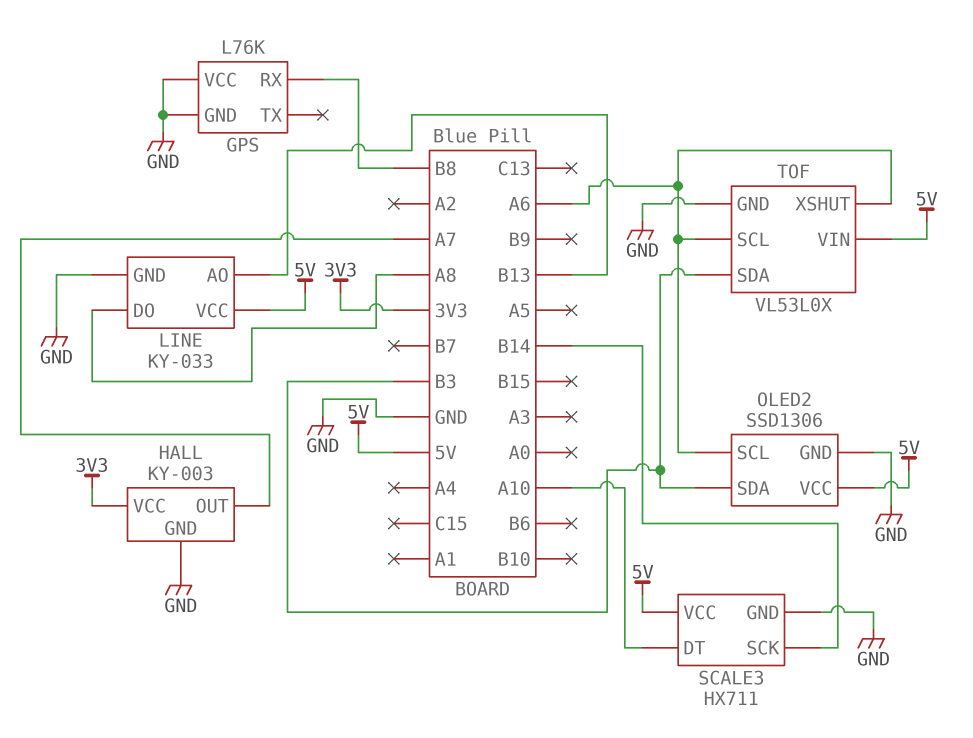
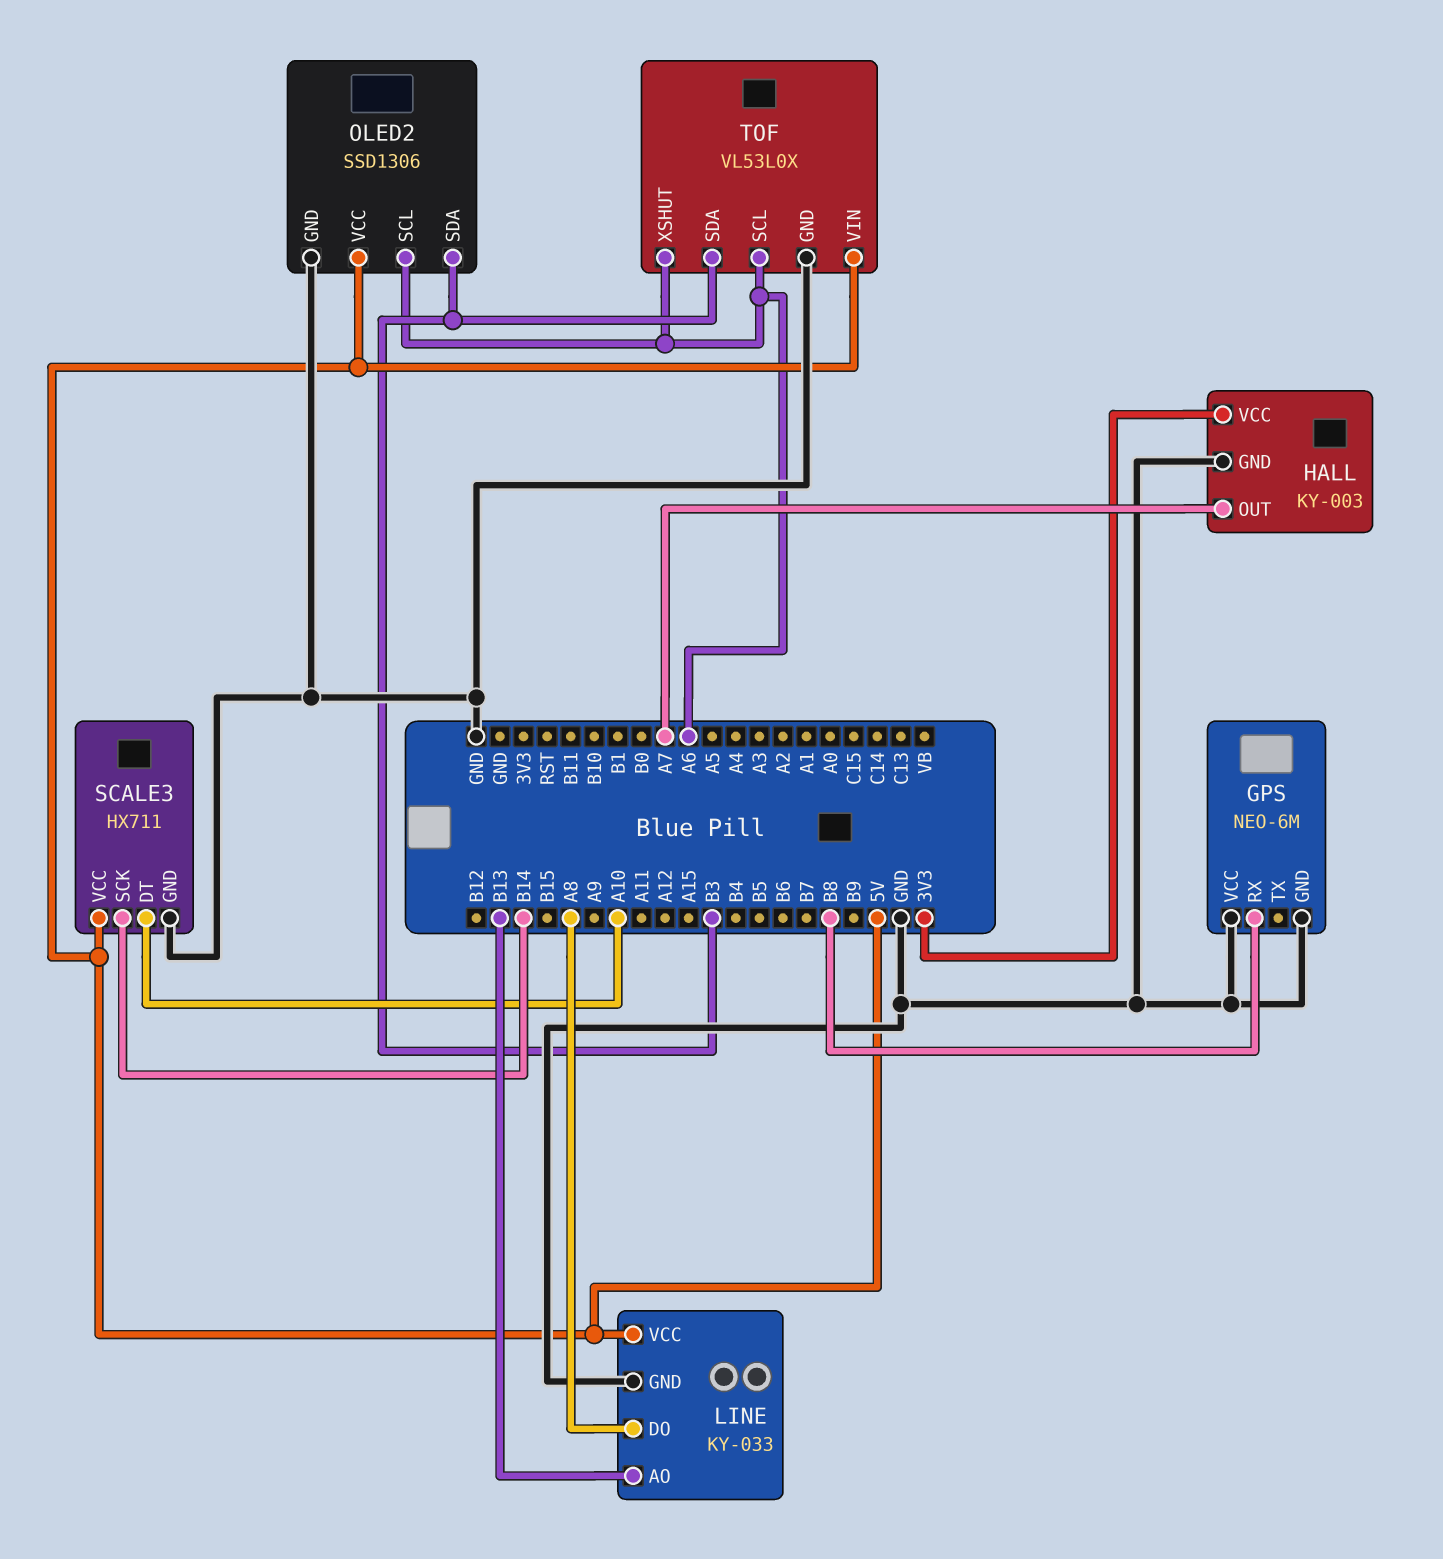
GPS: L76K -> NEO-6M

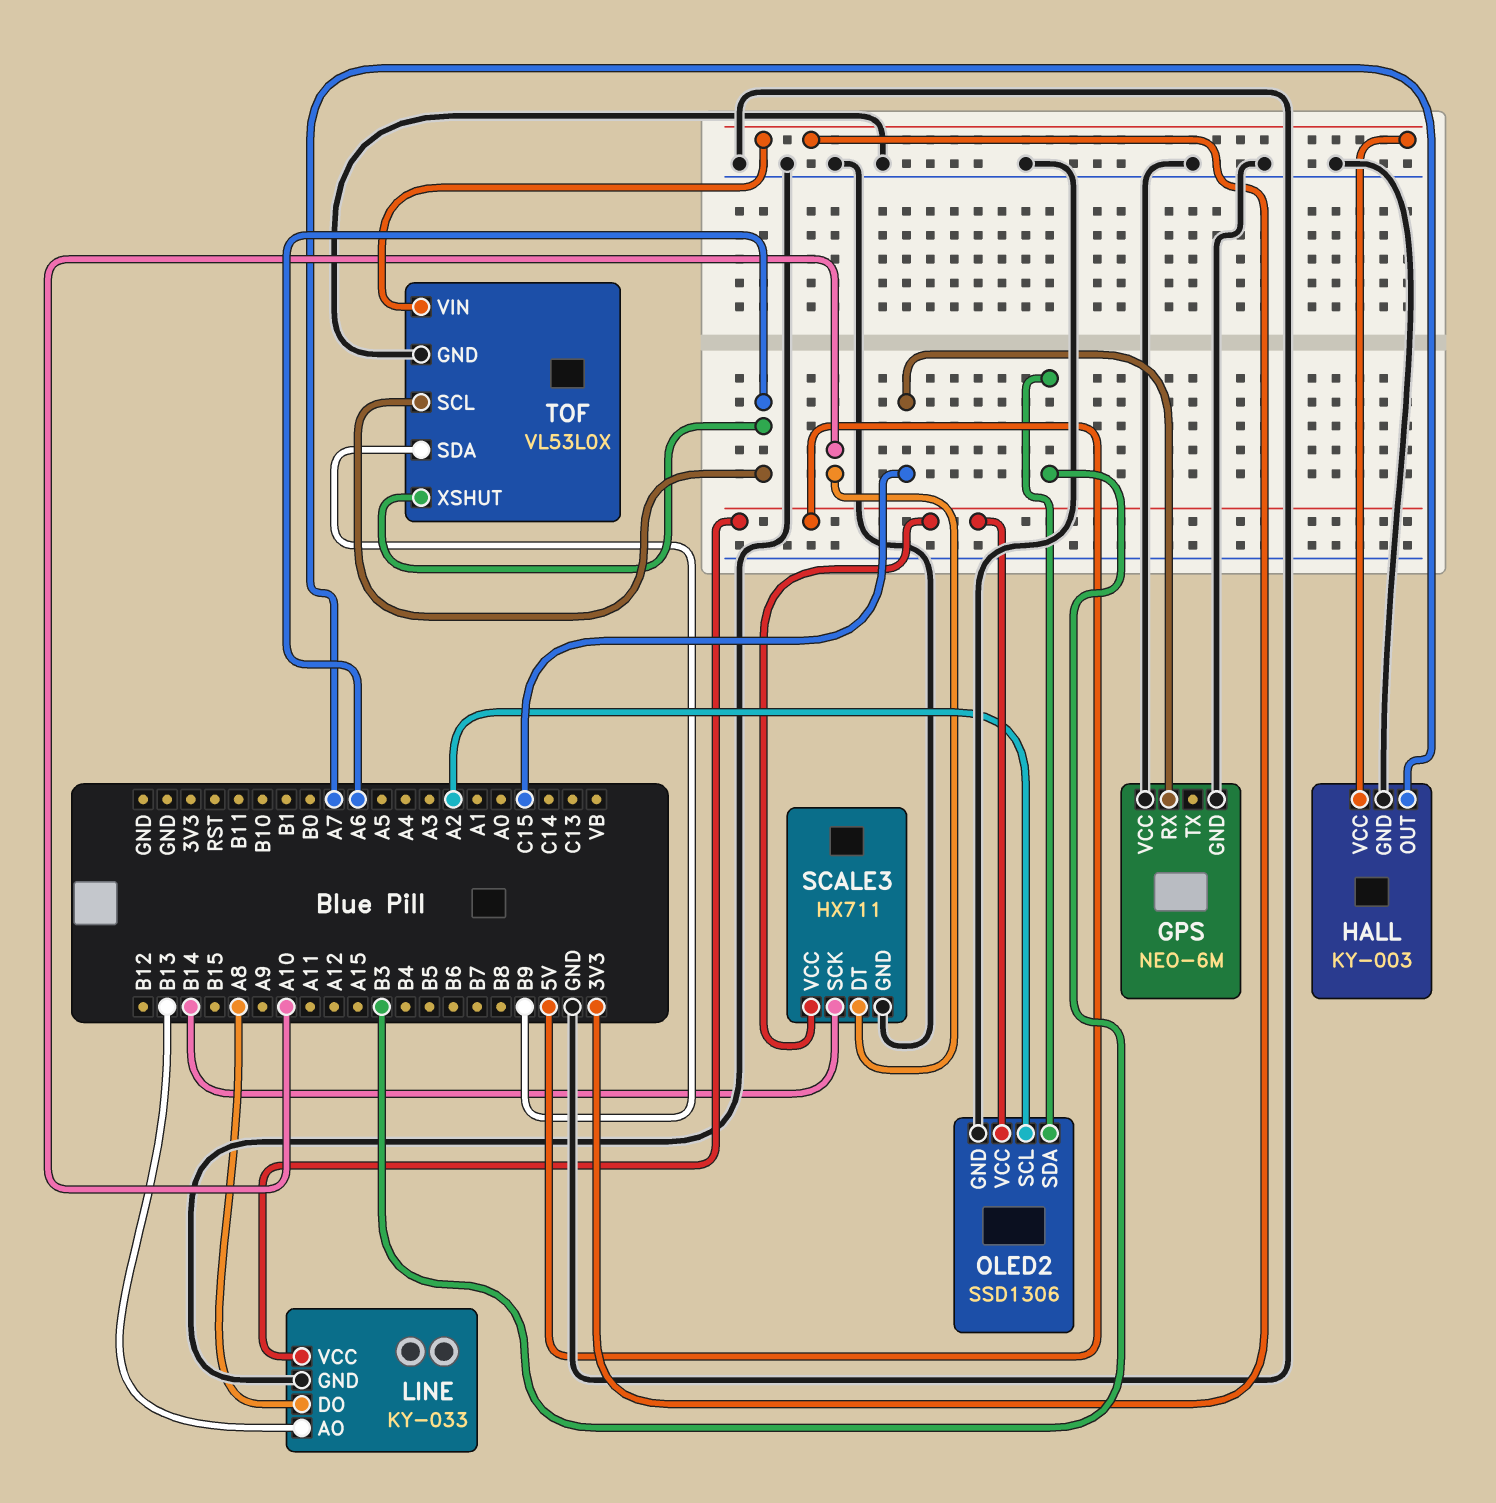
GPS pin RX: B8 -> C15
OLED2 pin SCL: A6 -> A2
TOF pin SDA: B3 -> B9
TOF pin VIN: 5V -> 3V3

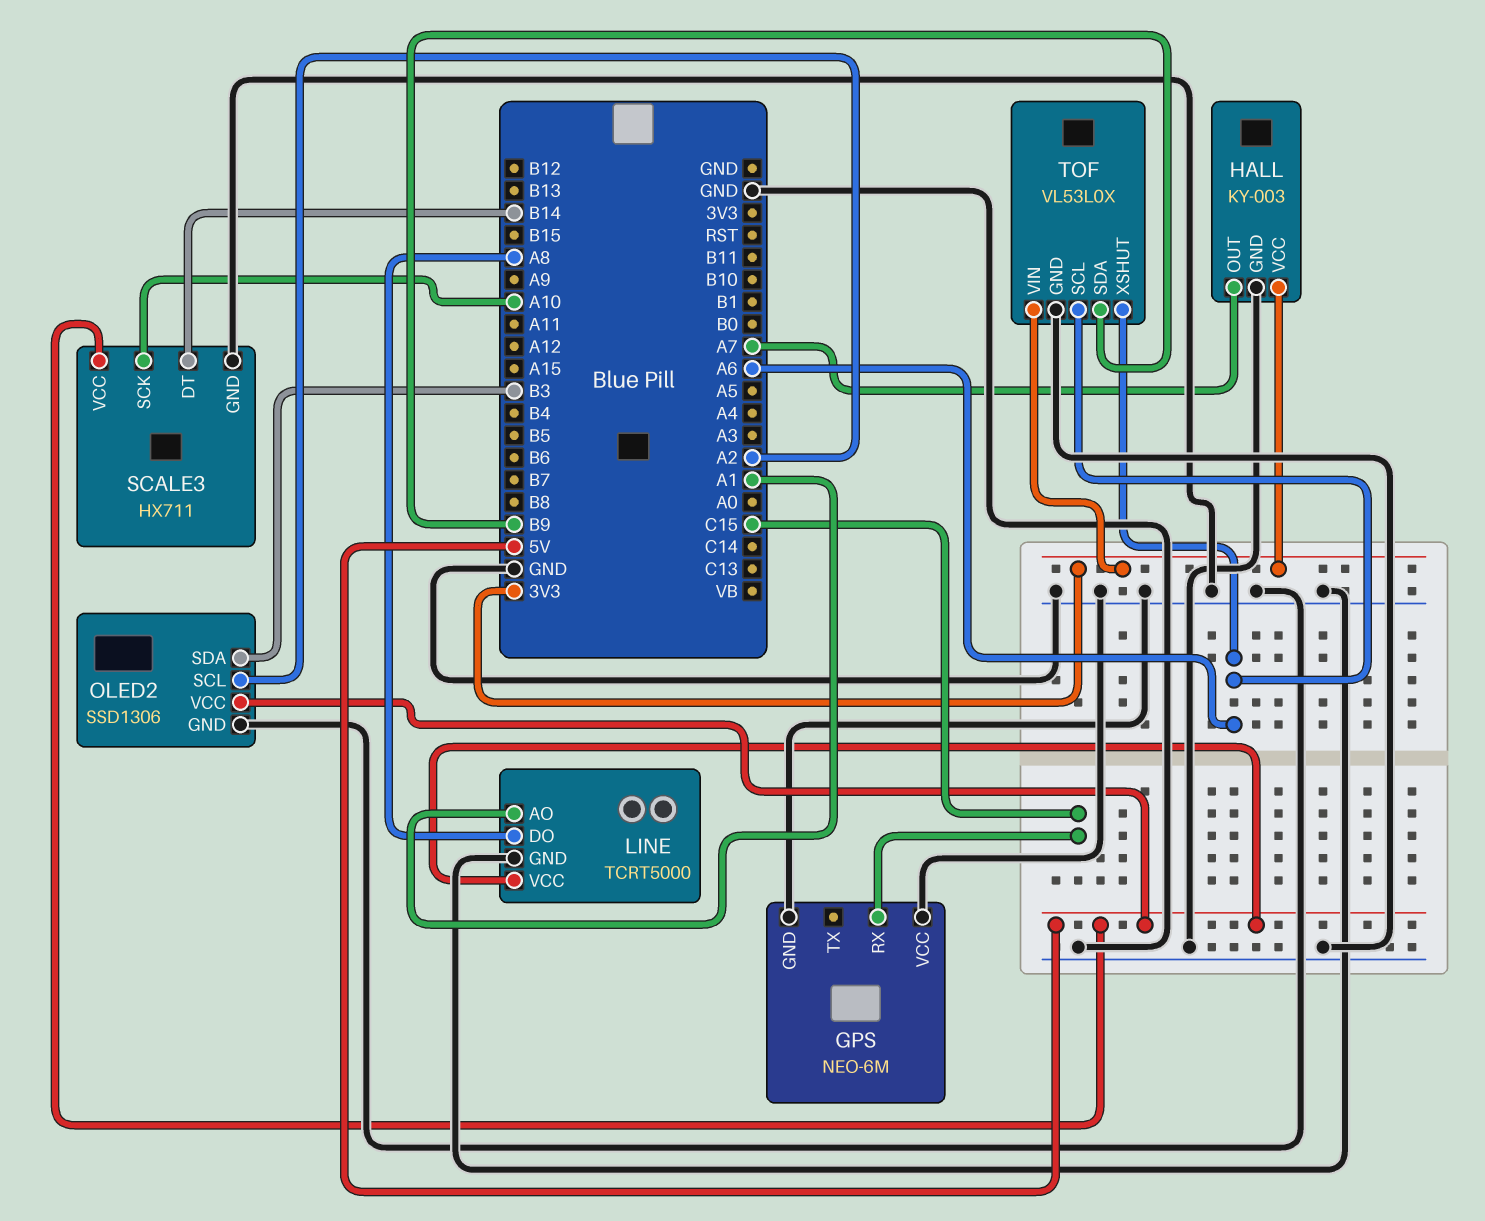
LINE: KY-033 -> TCRT5000
LINE pin AO: B13 -> A1
SCALE3 pin DT: A10 -> B14
SCALE3 pin SCK: B14 -> A10

